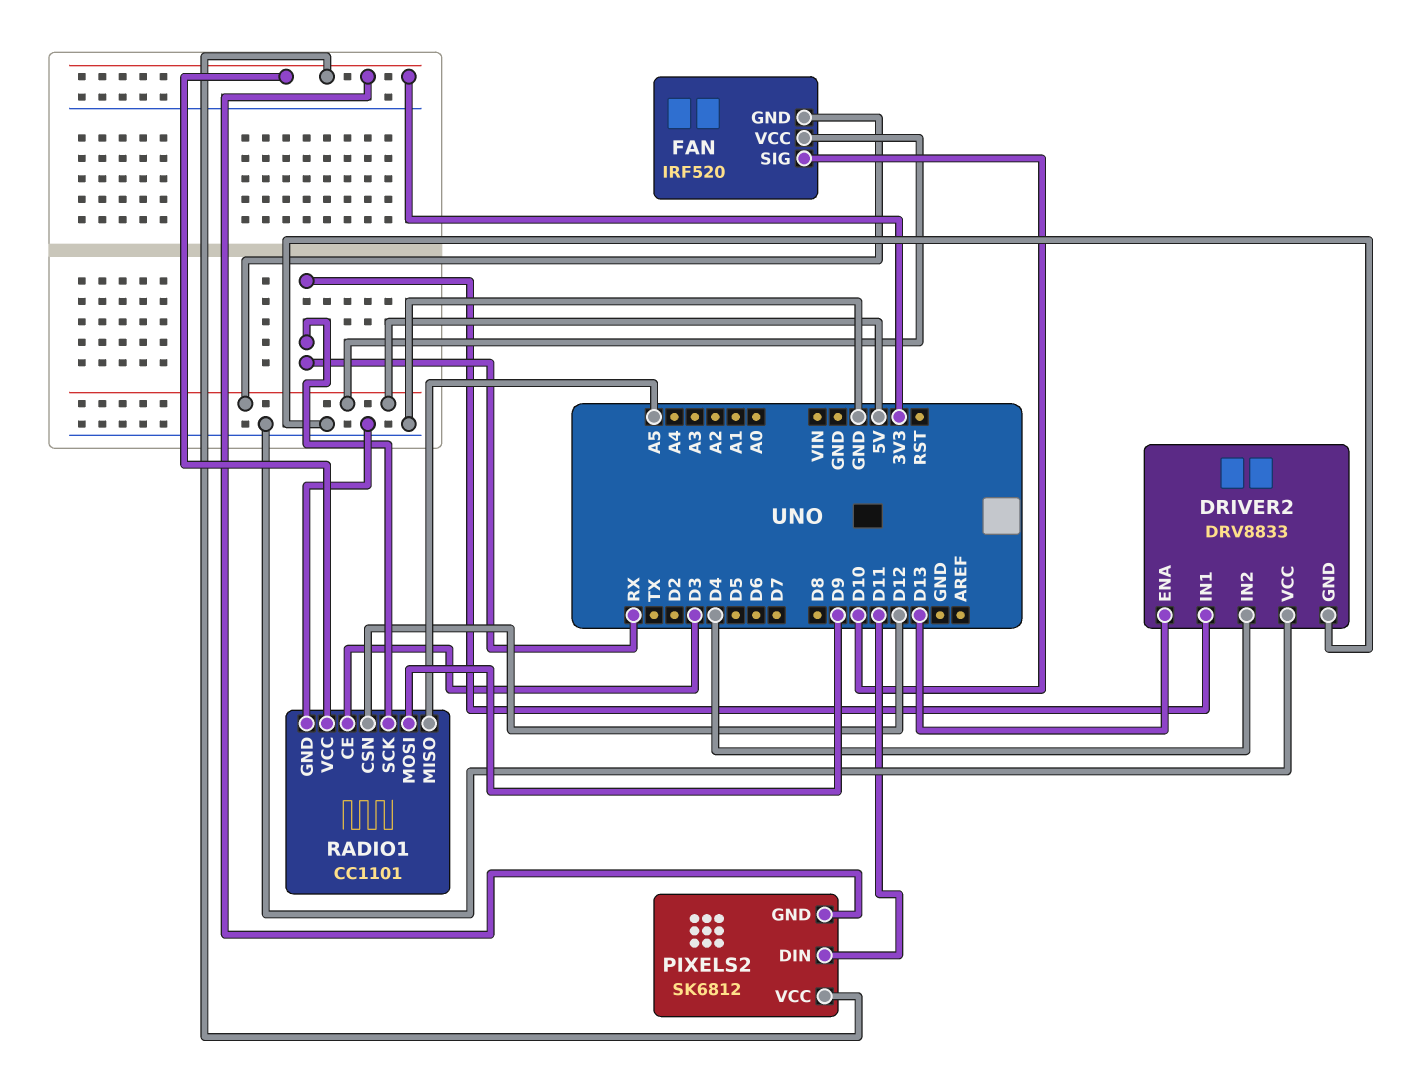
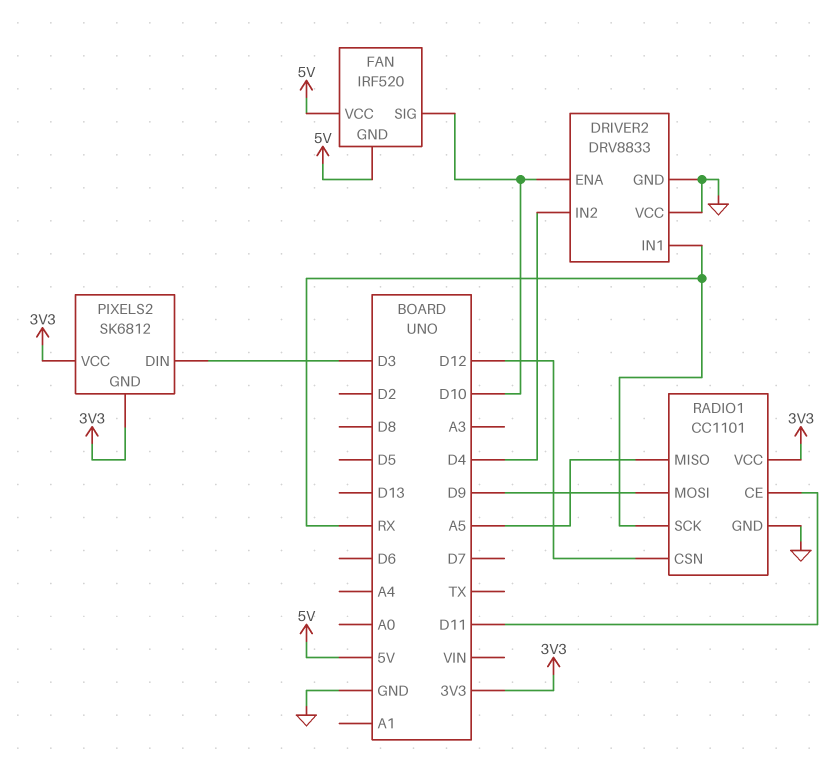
DRIVER2 pin ENA: D13 -> D10
PIXELS2 pin DIN: D11 -> D3
RADIO1 pin CE: D3 -> D11

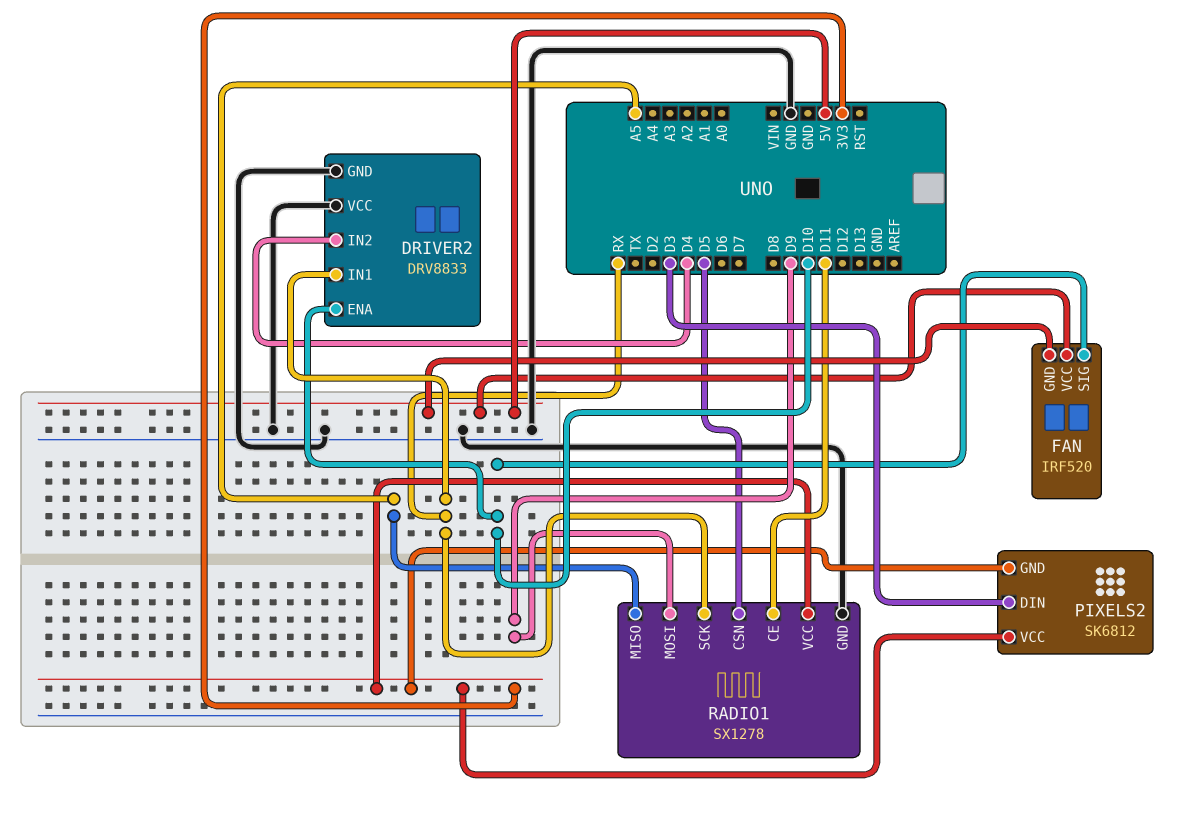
RADIO1: CC1101 -> SX1278
RADIO1 pin CSN: D12 -> D5

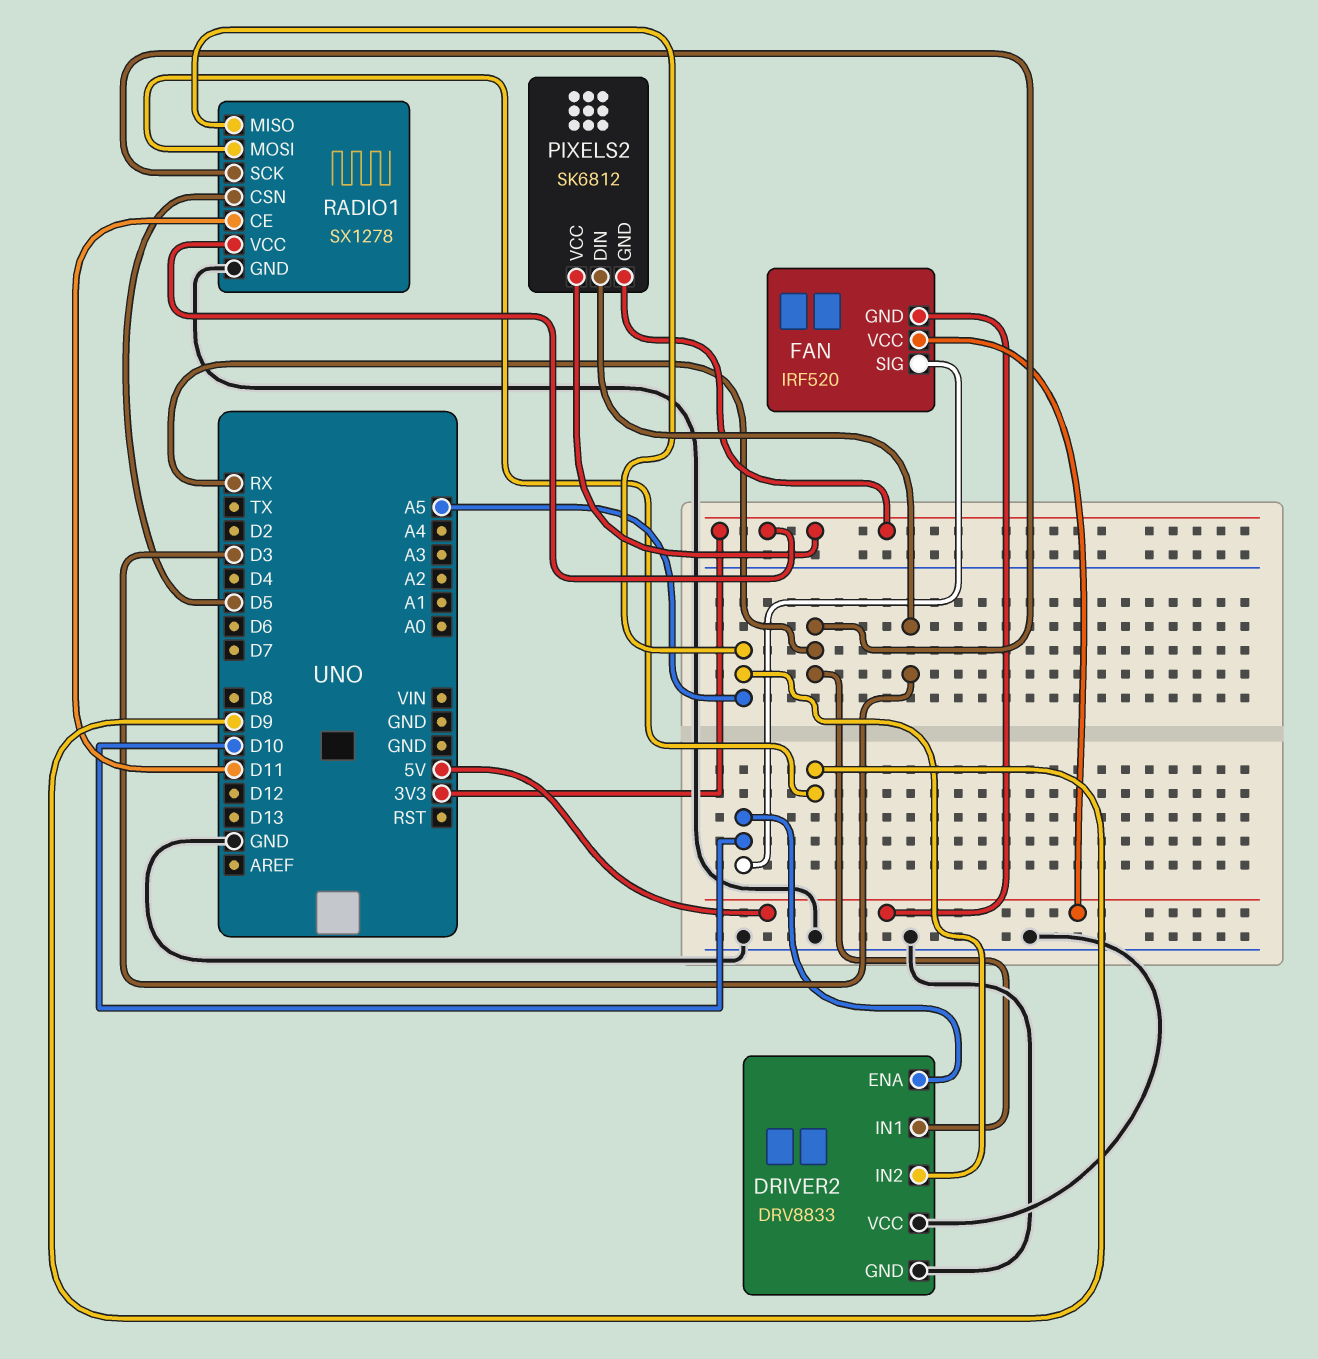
DRIVER2 pin IN2: D4 -> A5

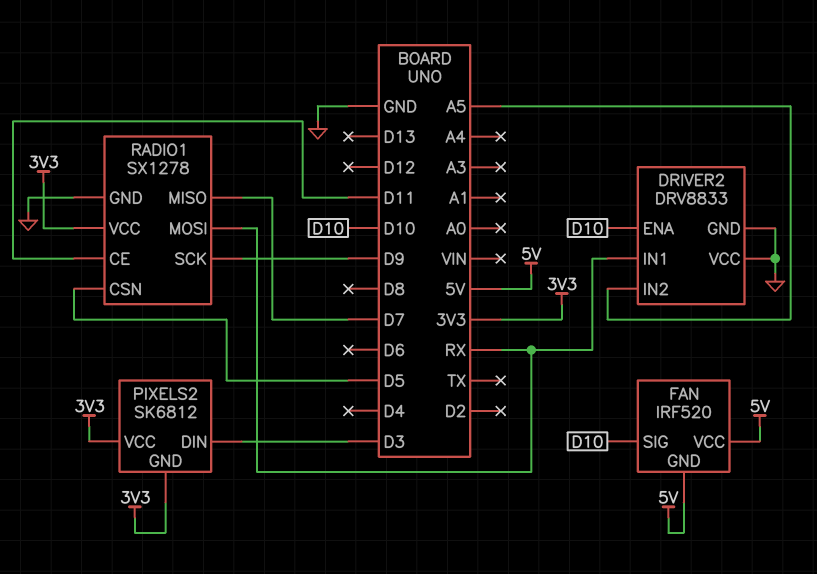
RADIO1 pin MISO: A5 -> D7
RADIO1 pin MOSI: D9 -> RX
RADIO1 pin SCK: RX -> D9

